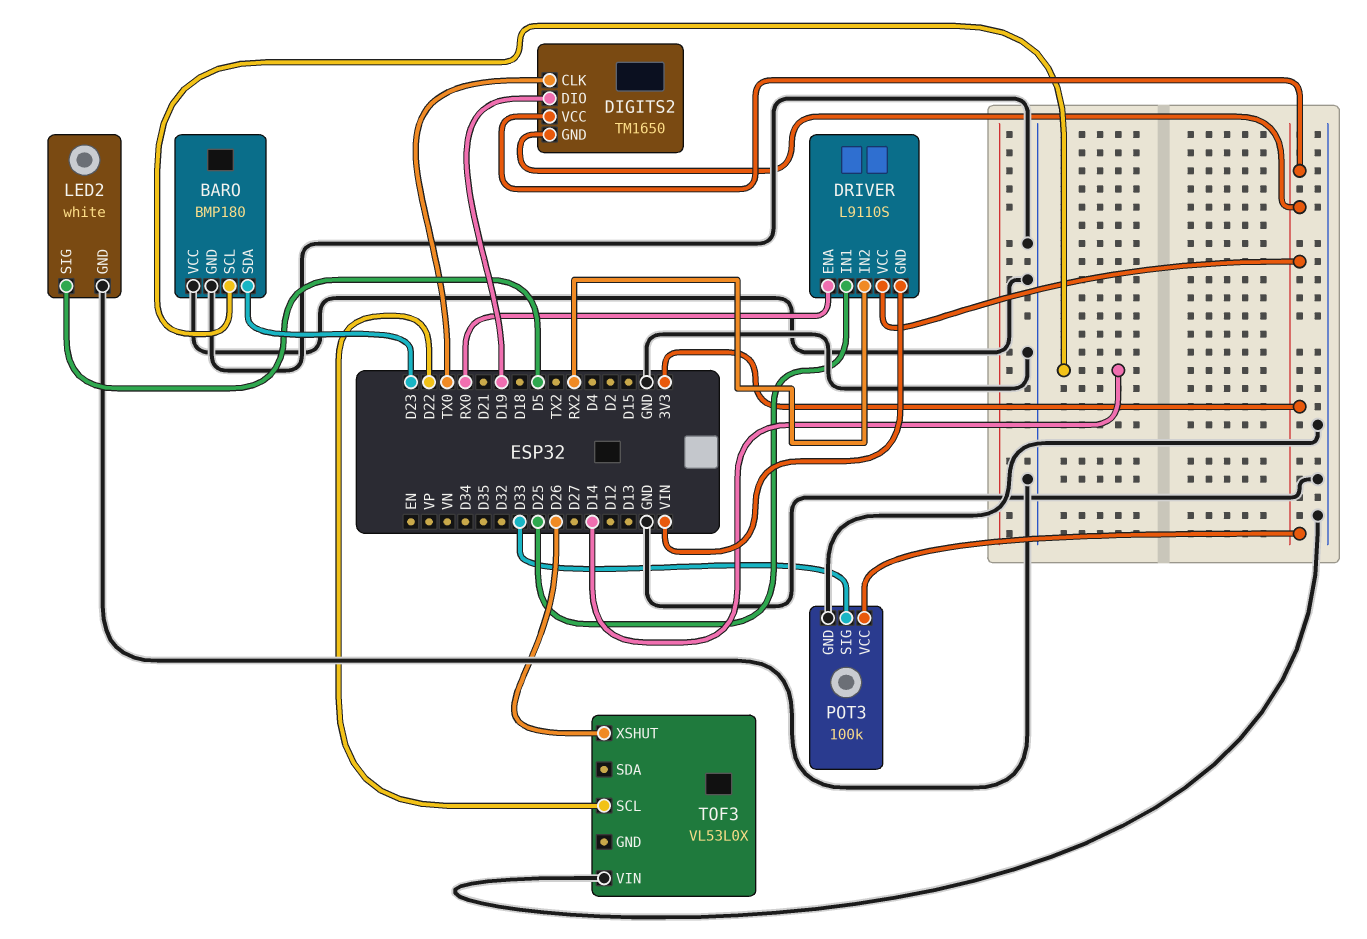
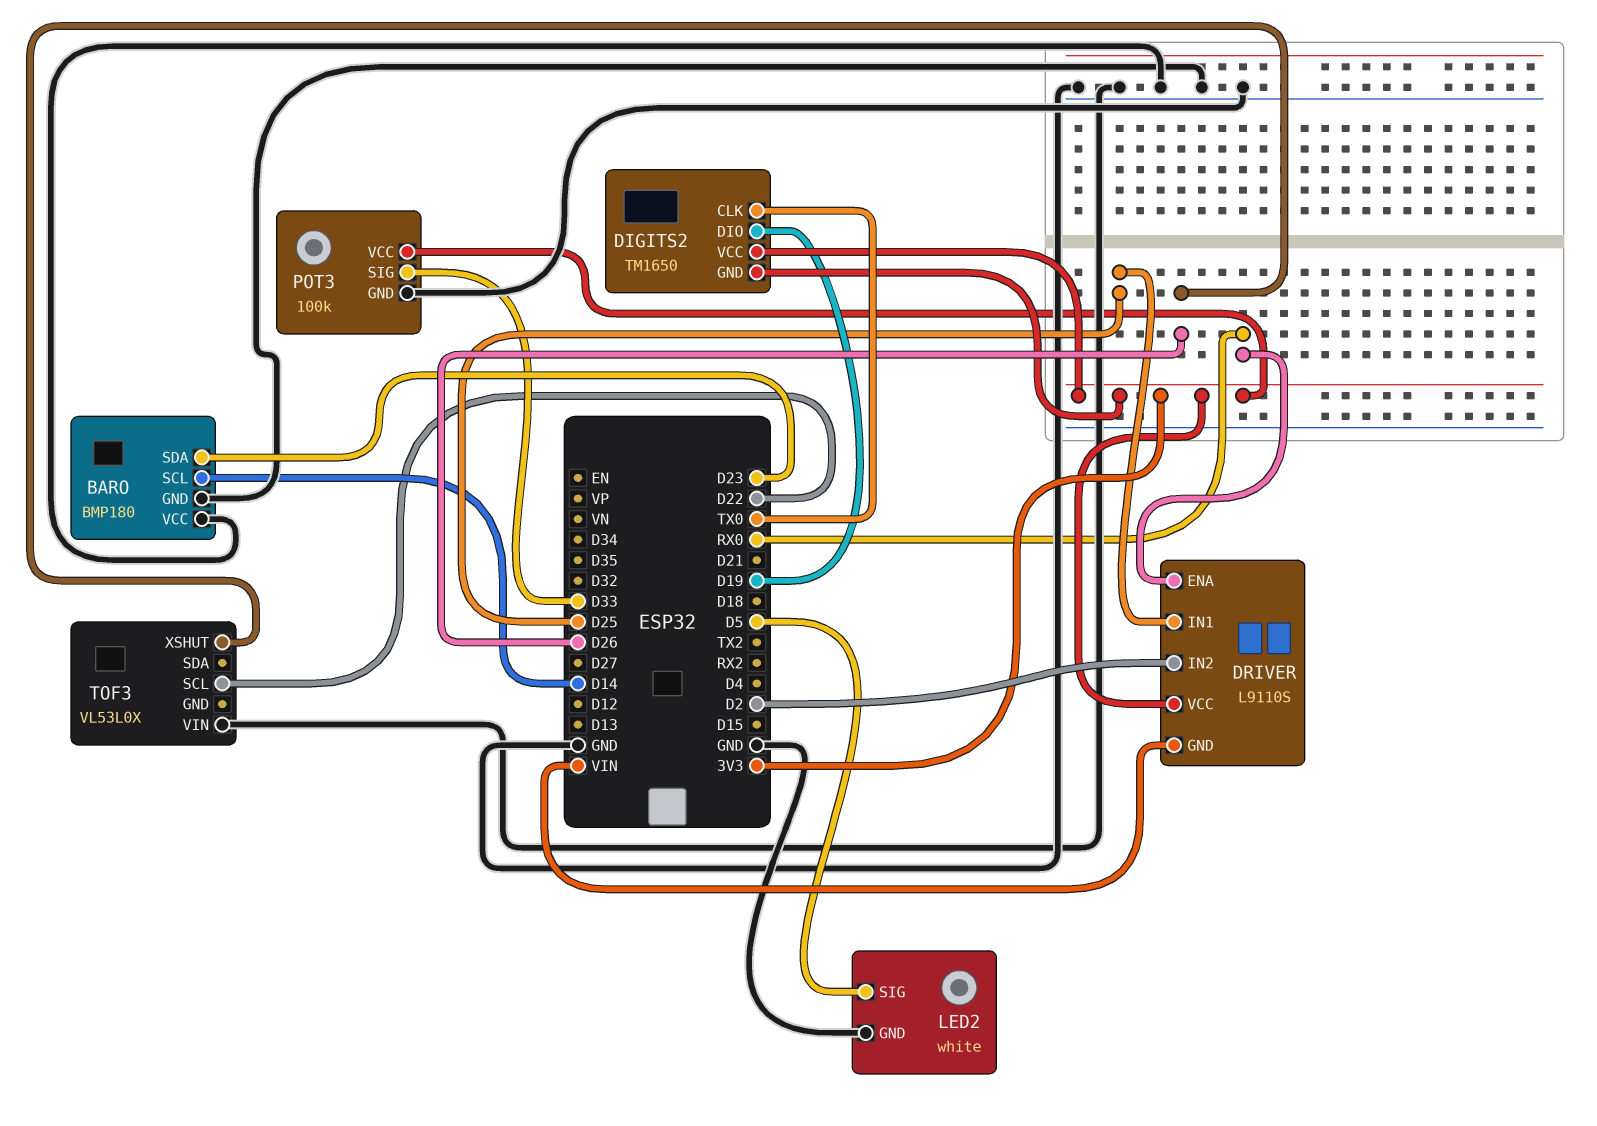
DRIVER pin IN2: RX2 -> D2

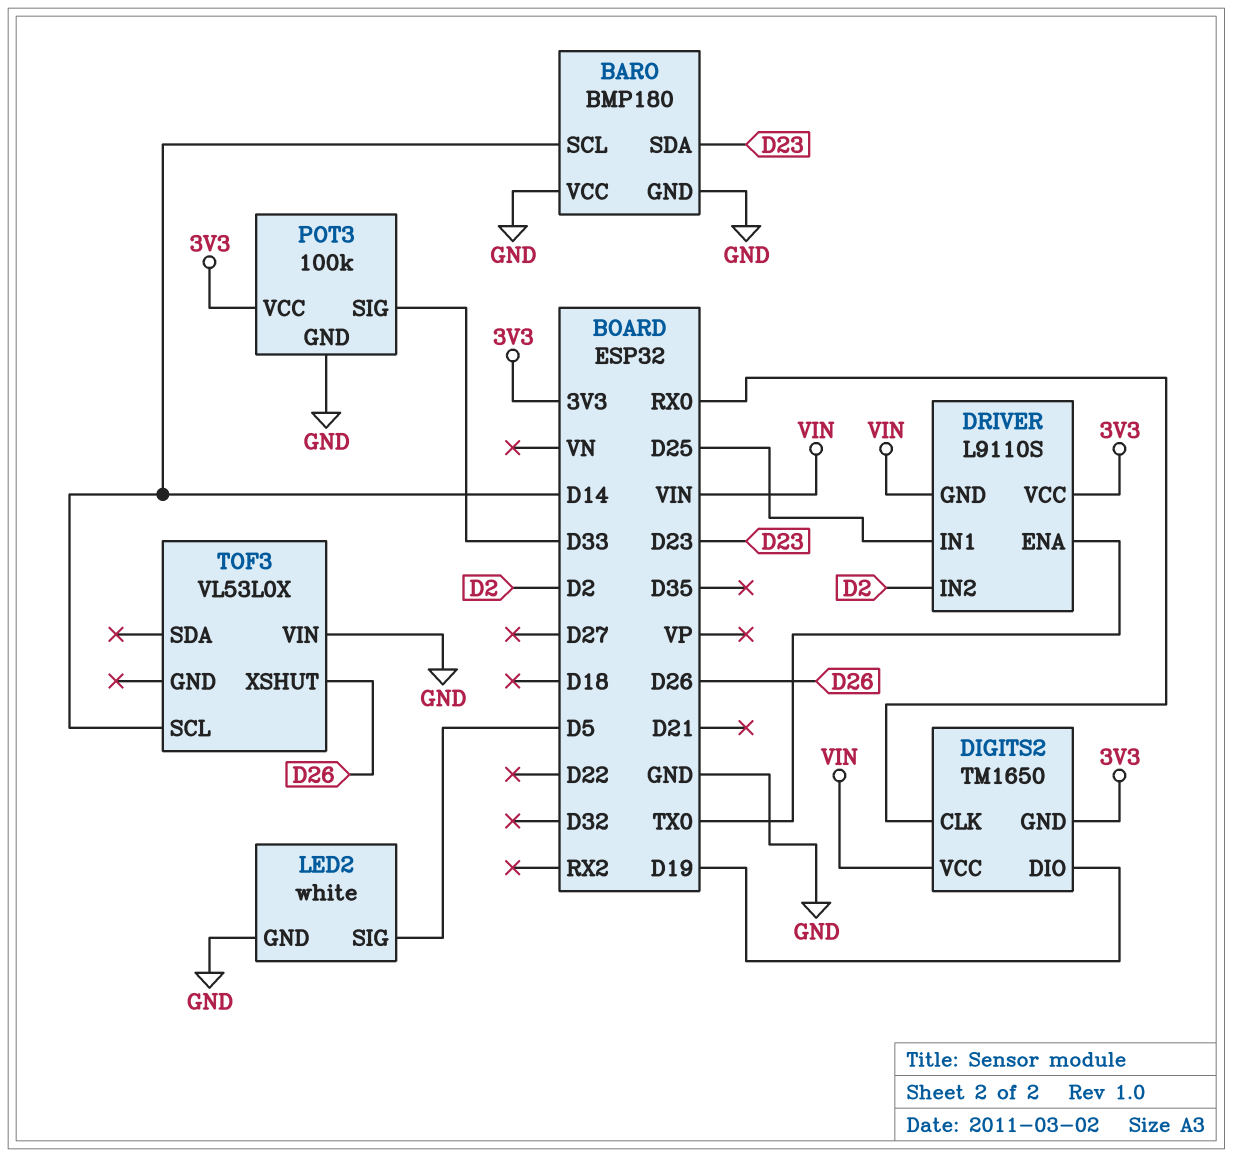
DIGITS2 pin CLK: TX0 -> RX0
DIGITS2 pin VCC: 3V3 -> VIN
DRIVER pin ENA: RX0 -> TX0
TOF3 pin SCL: D22 -> D14

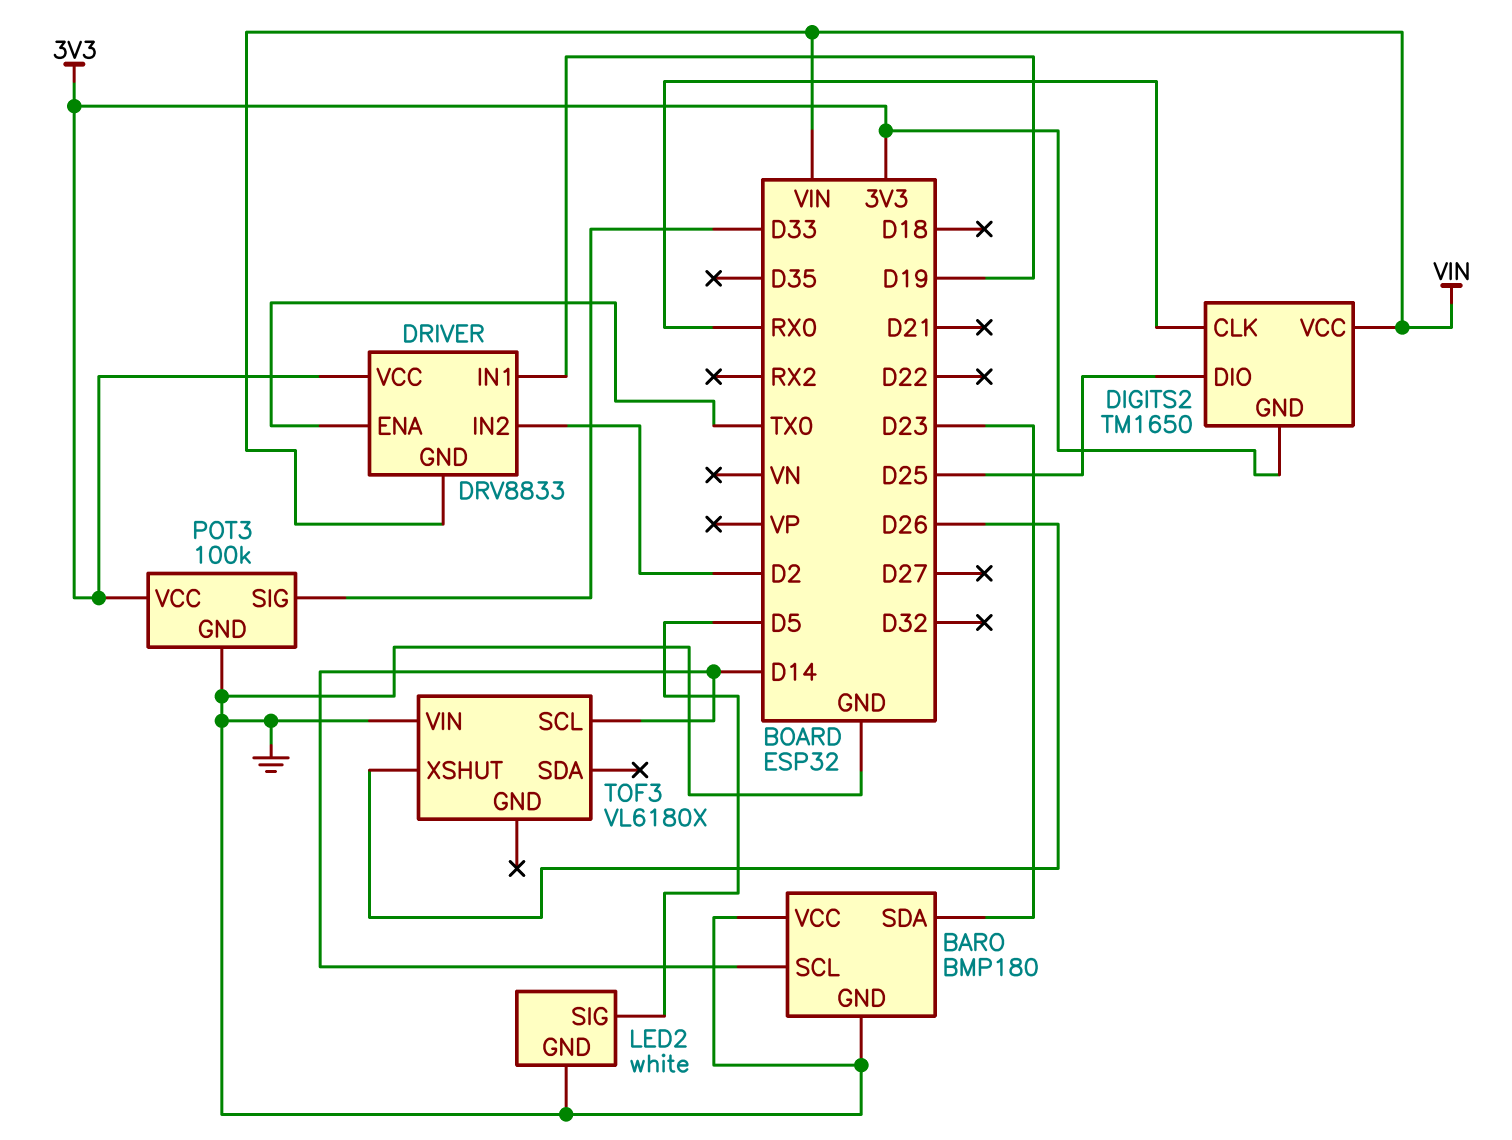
DIGITS2 pin DIO: D19 -> D25
DRIVER: L9110S -> DRV8833
DRIVER pin IN1: D25 -> D19
TOF3: VL53L0X -> VL6180X

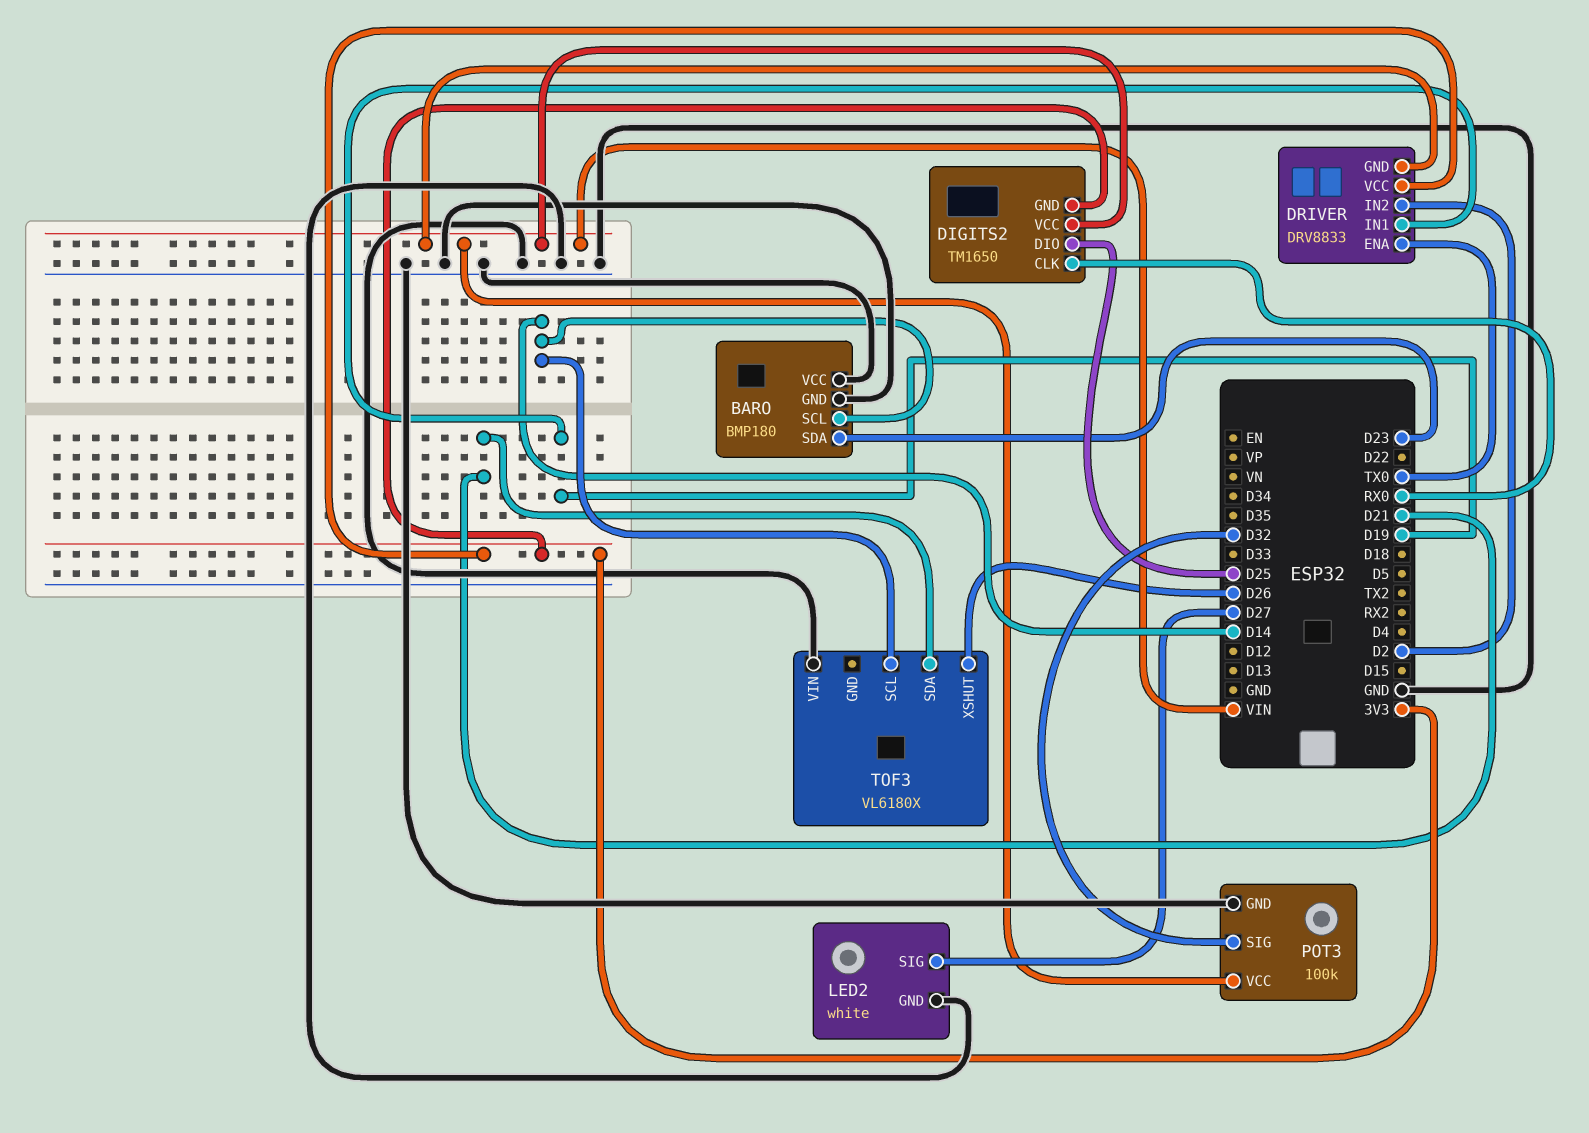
LED2 pin SIG: D5 -> D27
POT3 pin SIG: D33 -> D32
POT3 pin VCC: 3V3 -> VIN
TOF3 pin SDA: none -> D21

